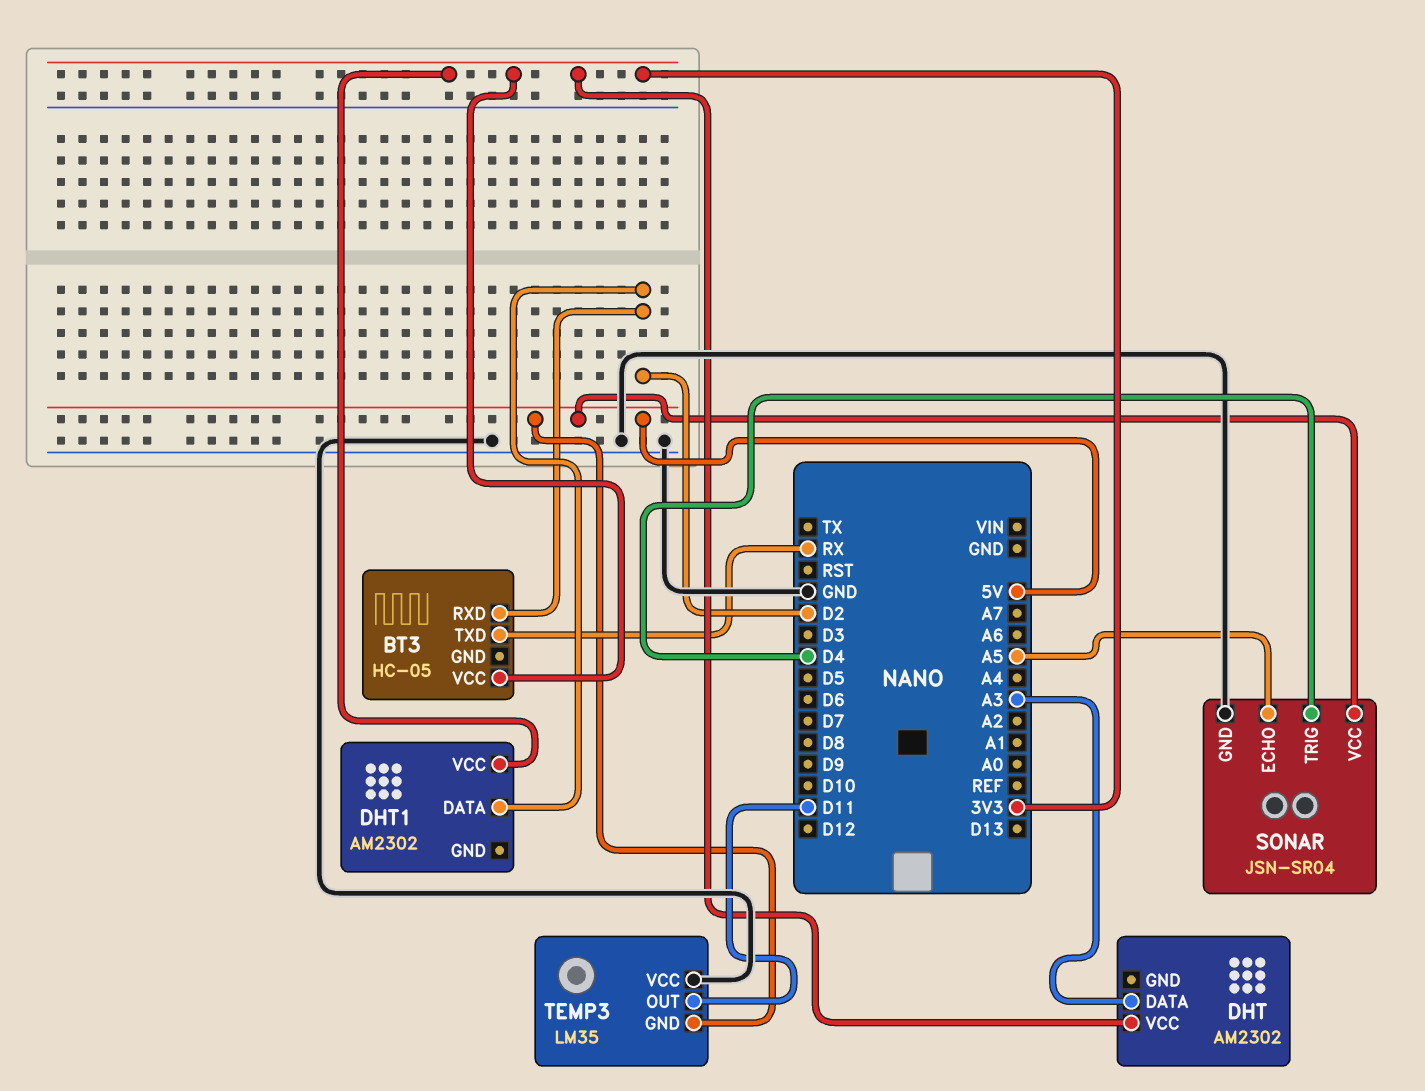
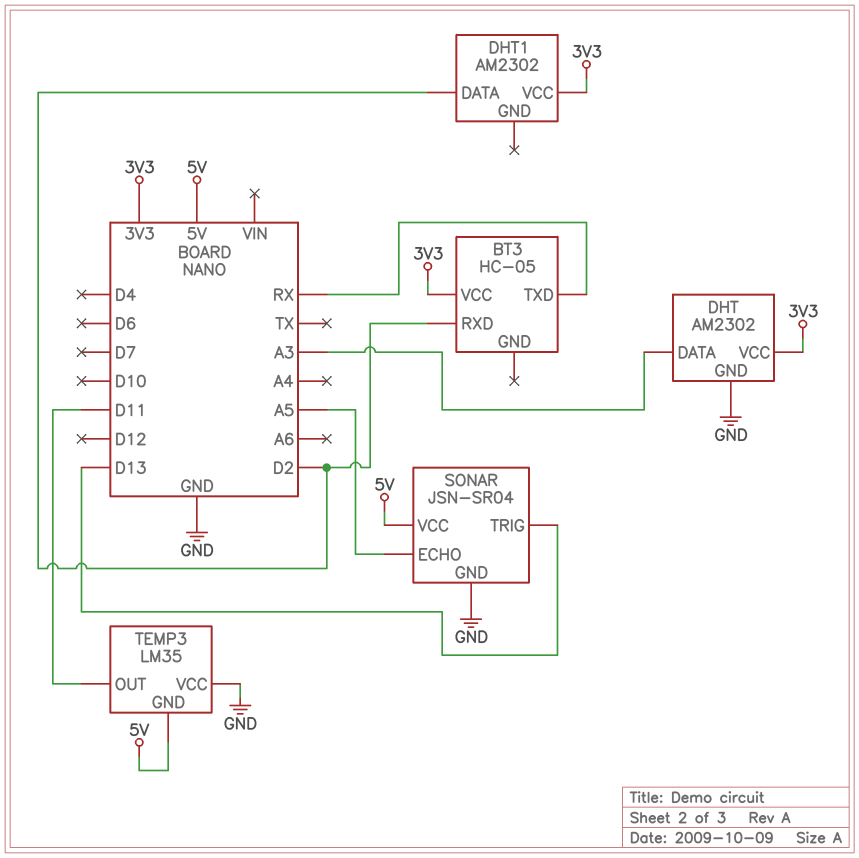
DHT pin GND: none -> GND
SONAR pin TRIG: D4 -> D13

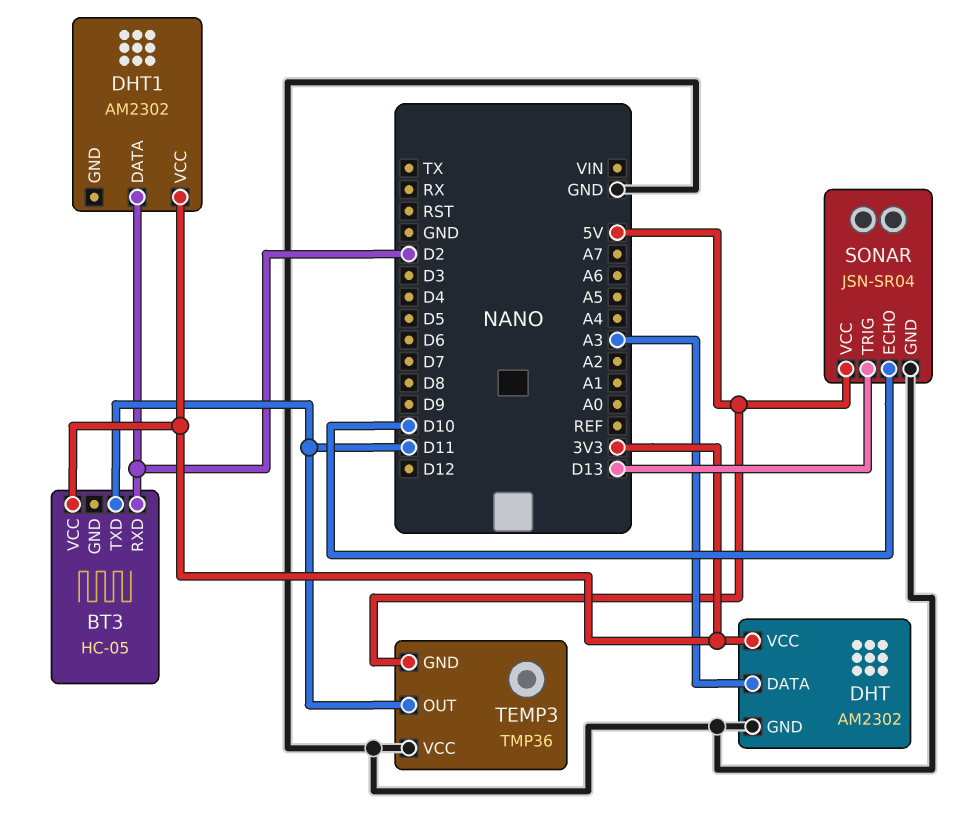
BT3 pin TXD: RX -> D11
SONAR pin ECHO: A5 -> D10
TEMP3: LM35 -> TMP36

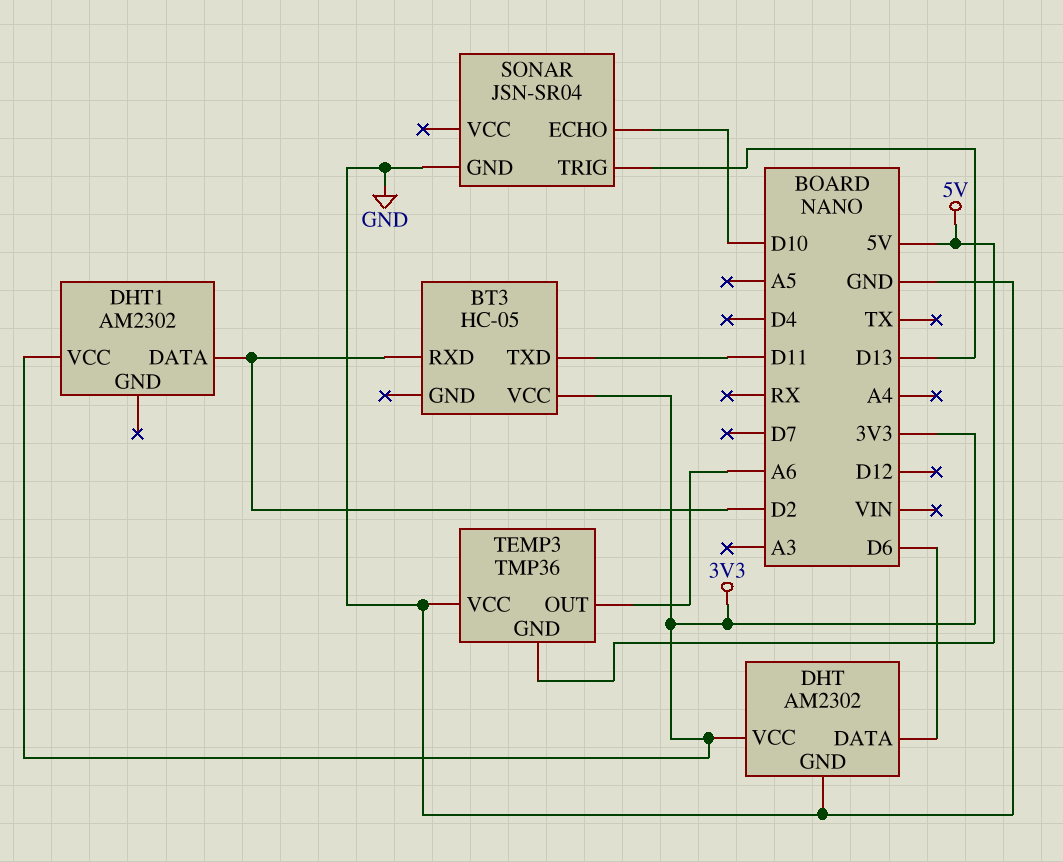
DHT pin DATA: A3 -> D6
SONAR pin VCC: 5V -> none
TEMP3 pin OUT: D11 -> A6

